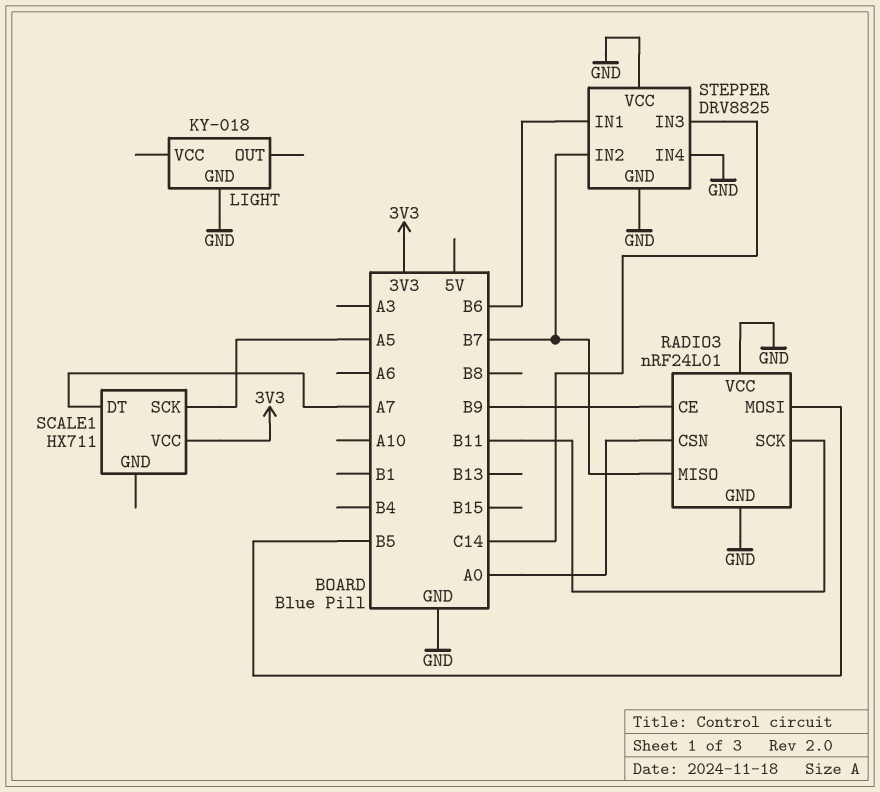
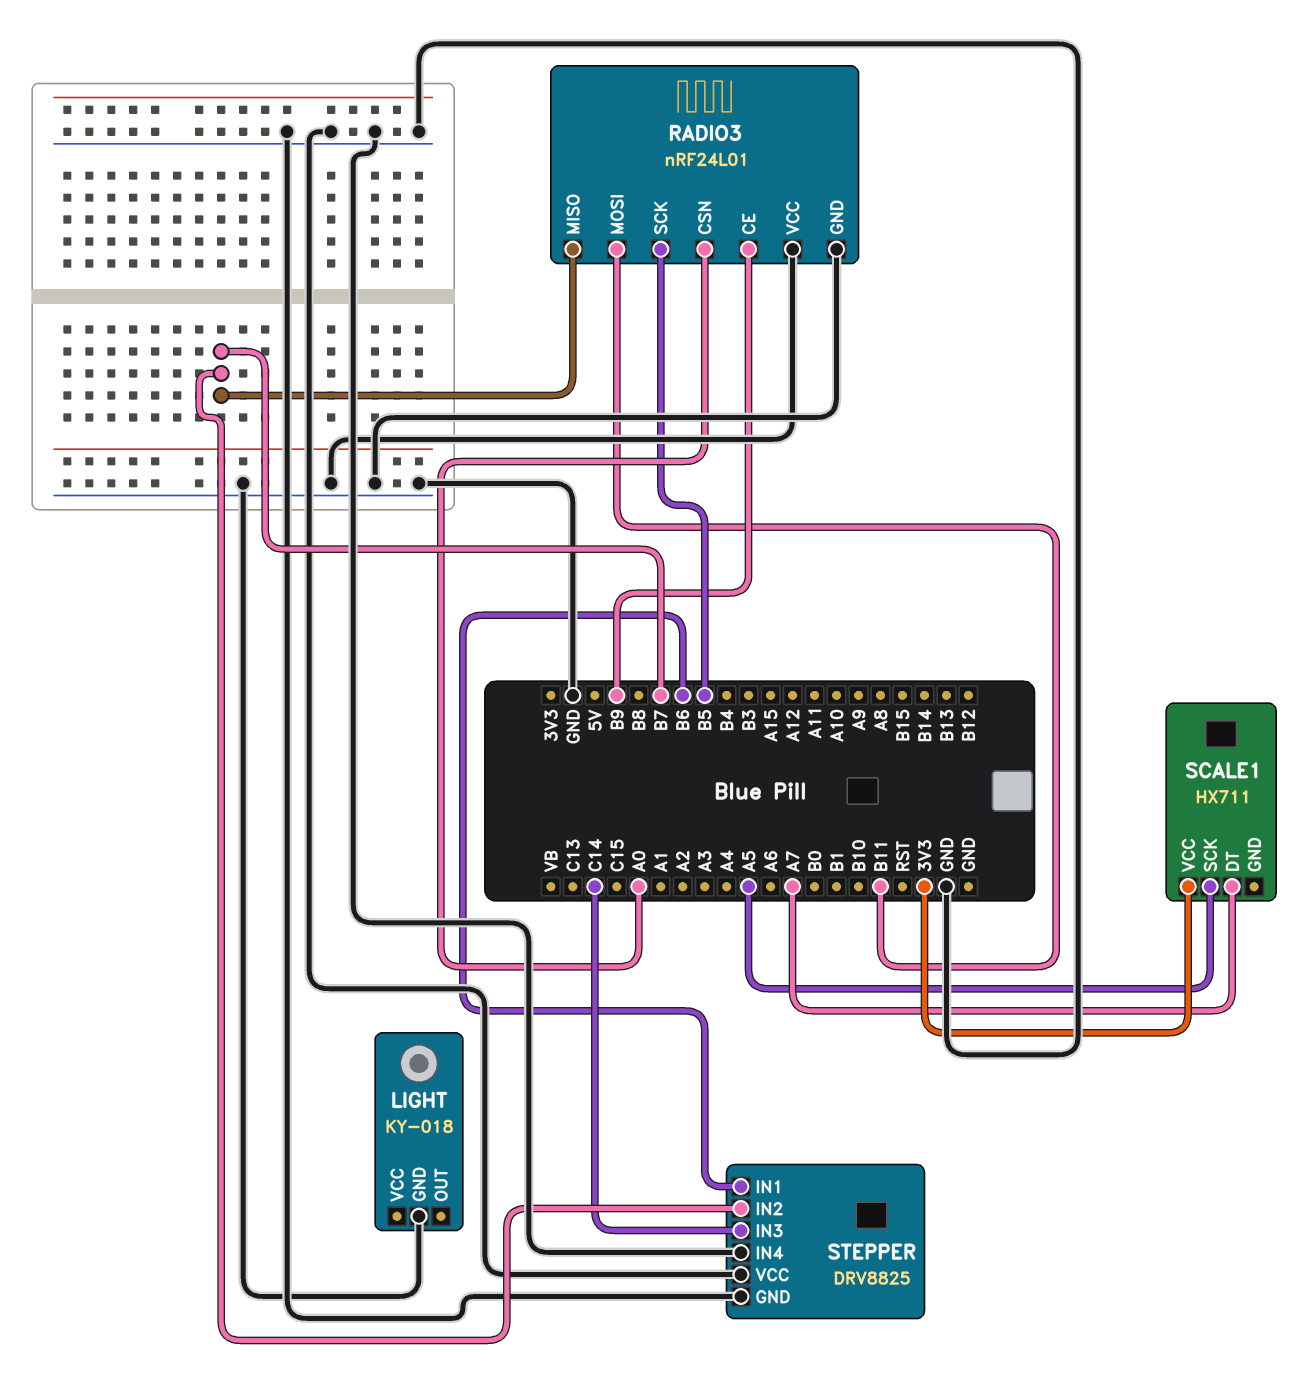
RADIO3 pin MOSI: B5 -> B11
RADIO3 pin SCK: B11 -> B5

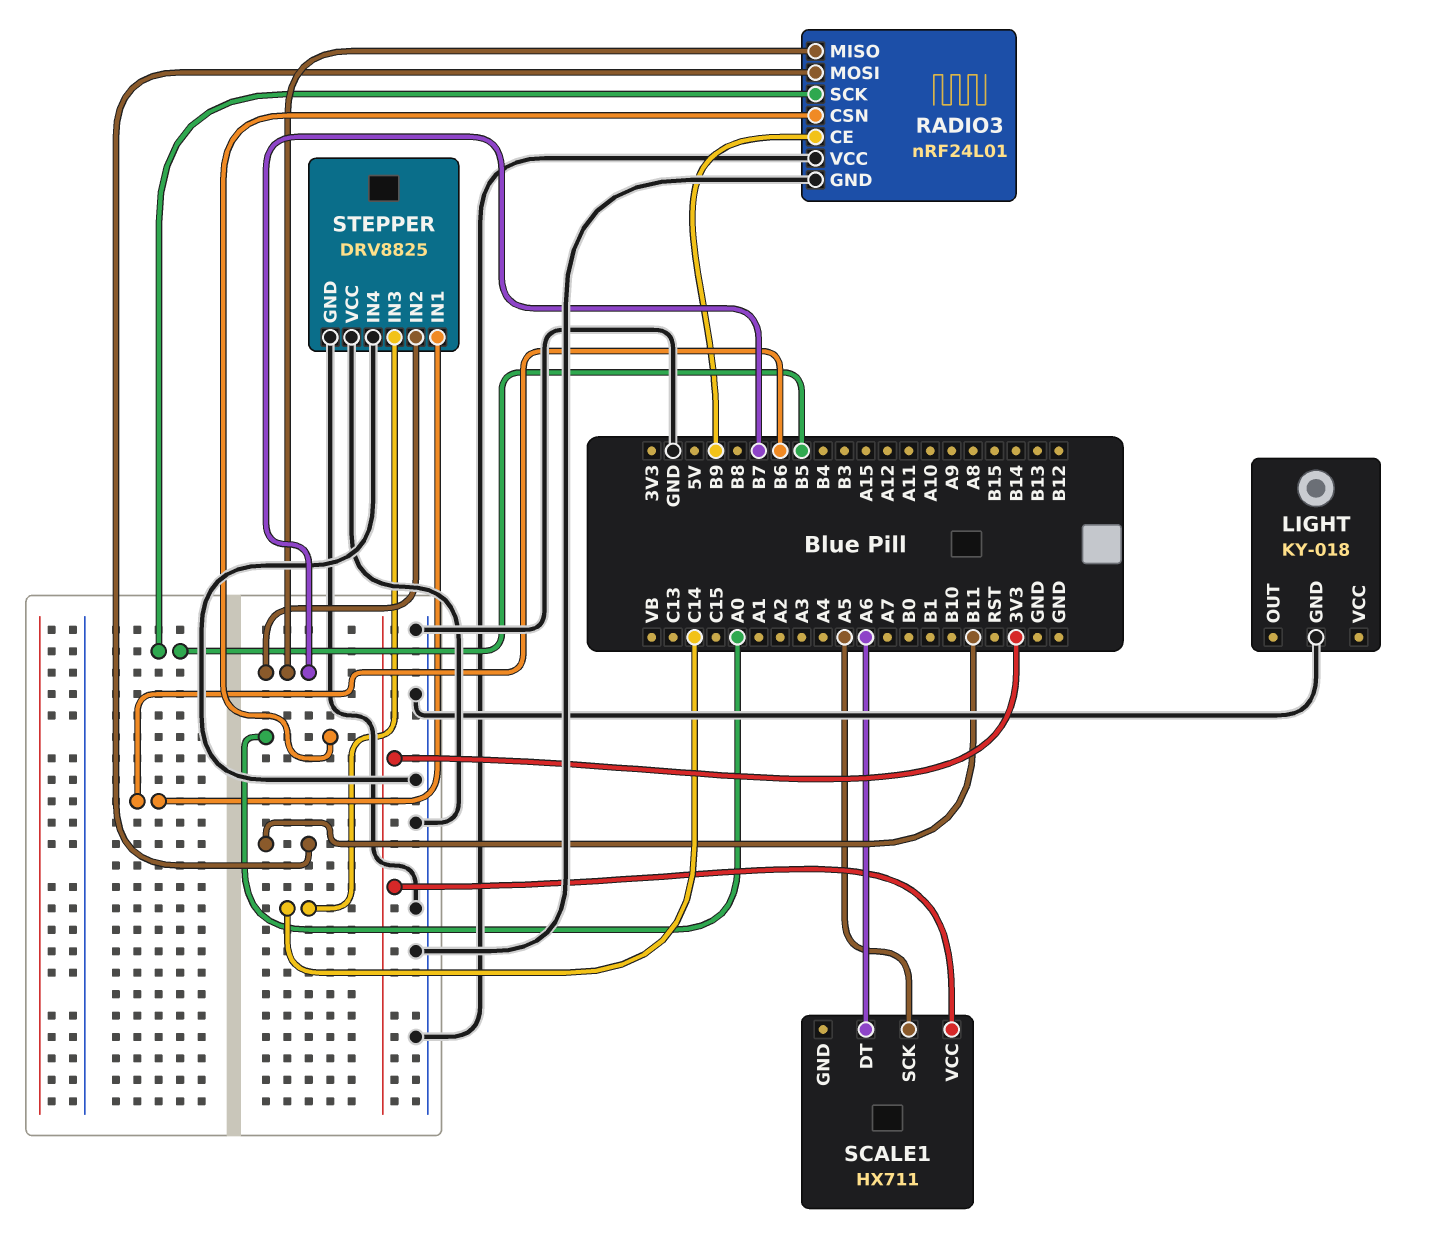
SCALE1 pin DT: A7 -> A6

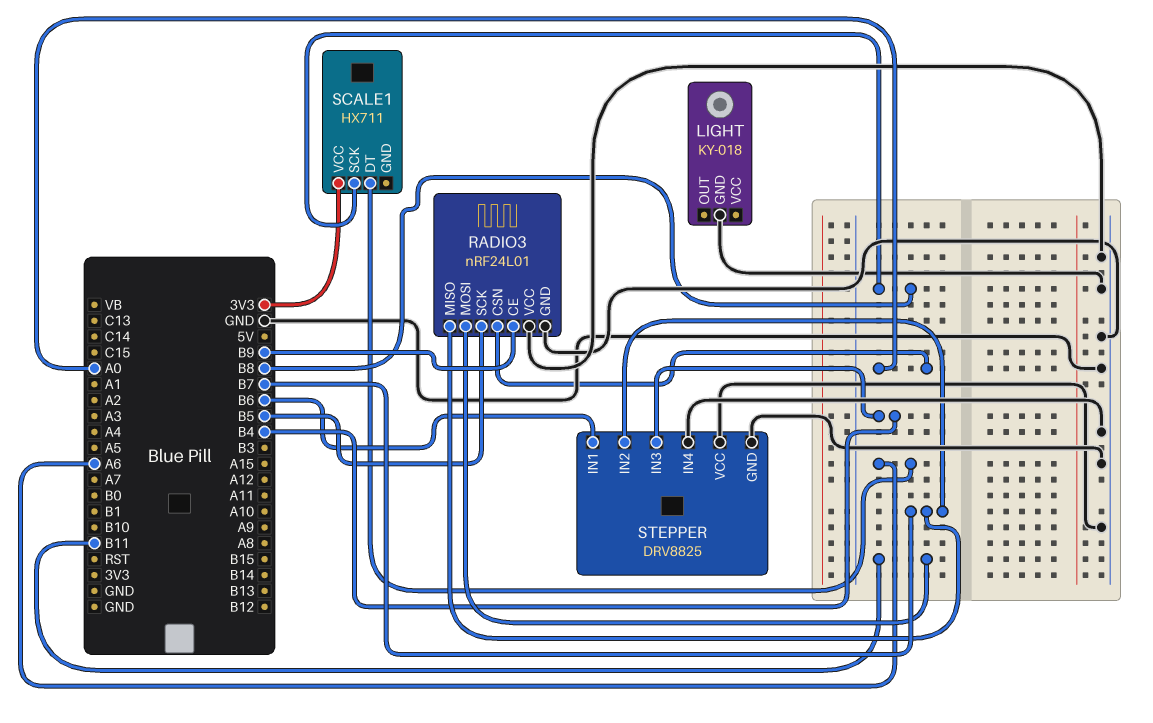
SCALE1 pin SCK: A5 -> B8
STEPPER pin IN3: C14 -> B4

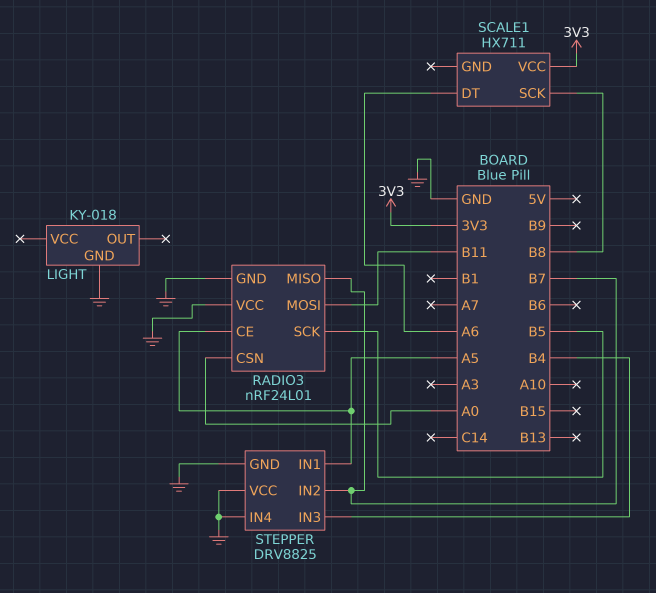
RADIO3 pin CE: B9 -> A5
STEPPER pin IN1: B6 -> A5

